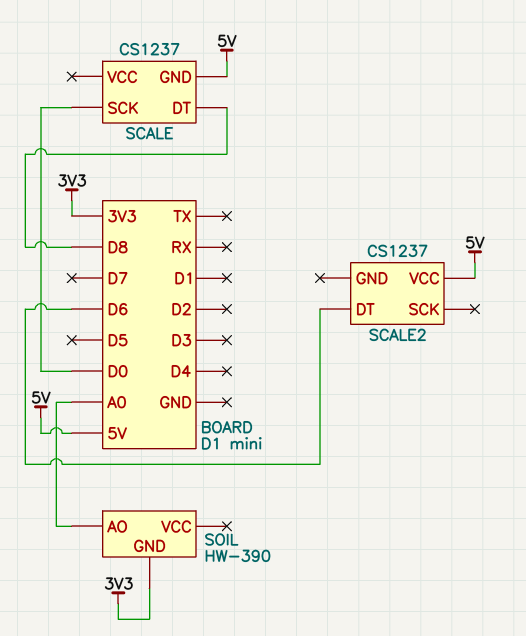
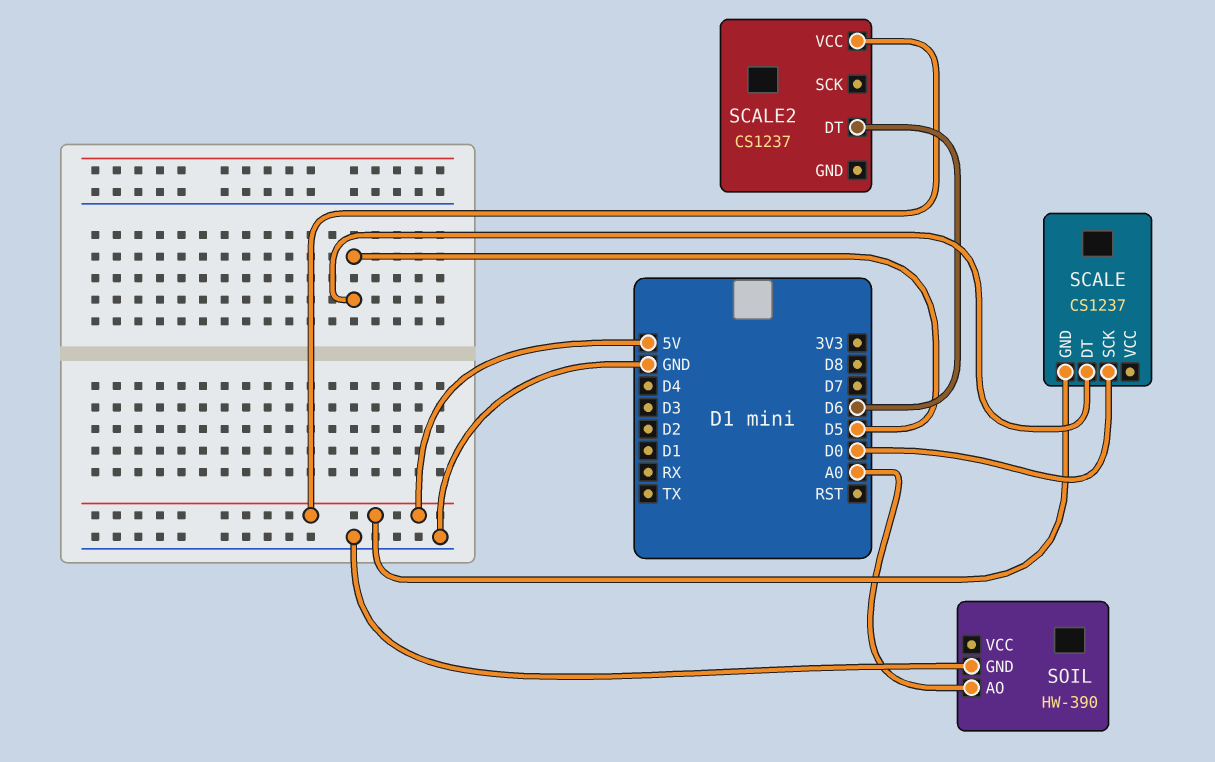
SCALE pin DT: D8 -> D5
SOIL pin GND: 3V3 -> GND

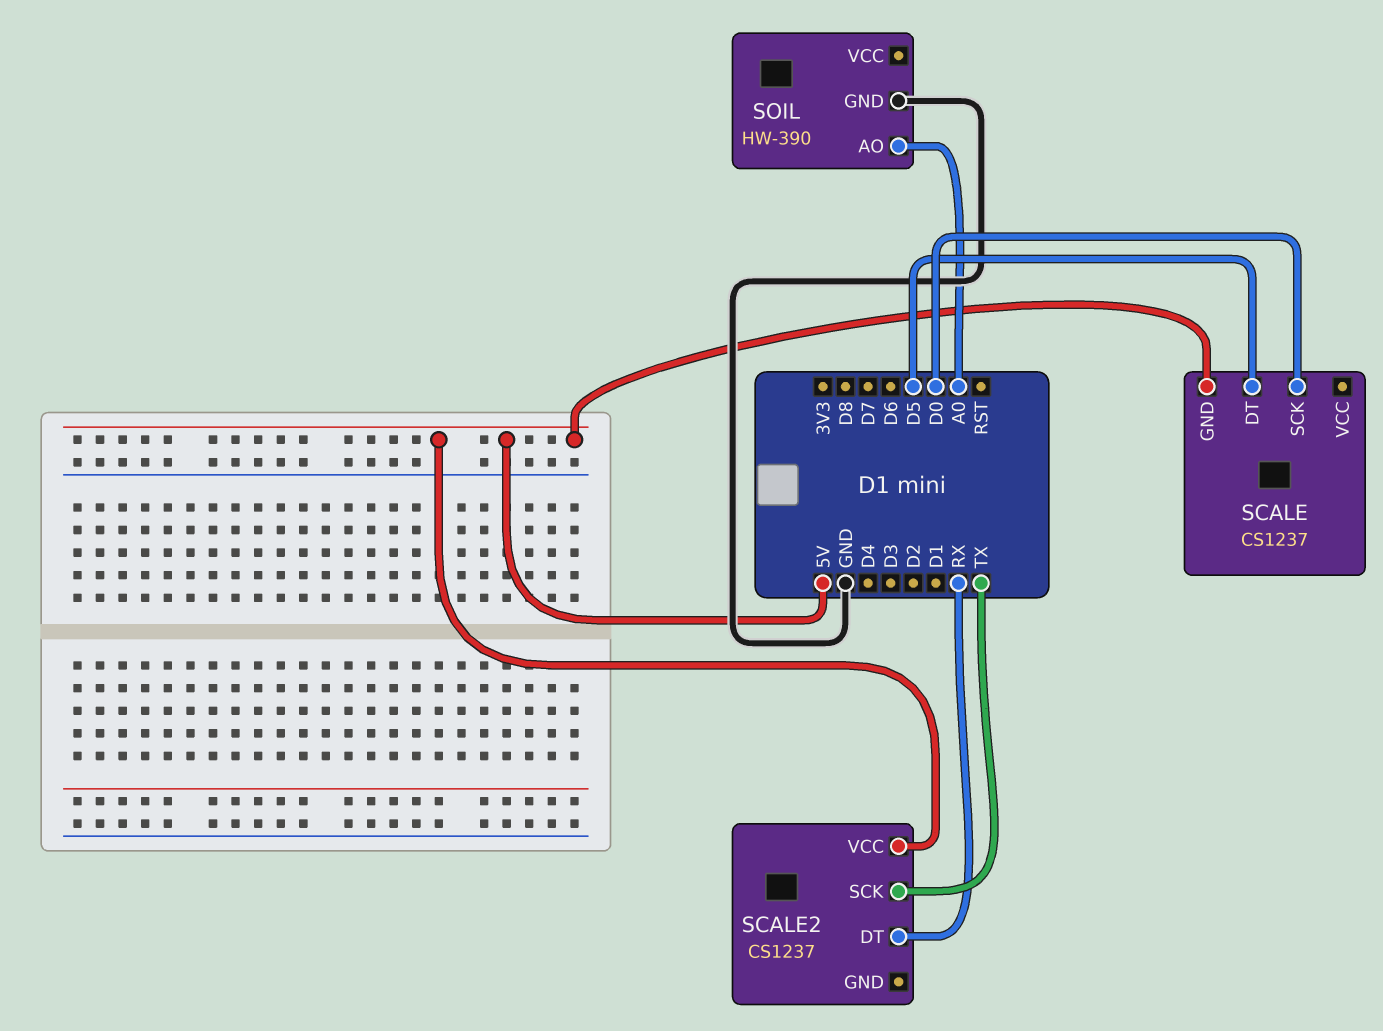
SCALE2 pin DT: D6 -> RX
SCALE2 pin SCK: none -> TX

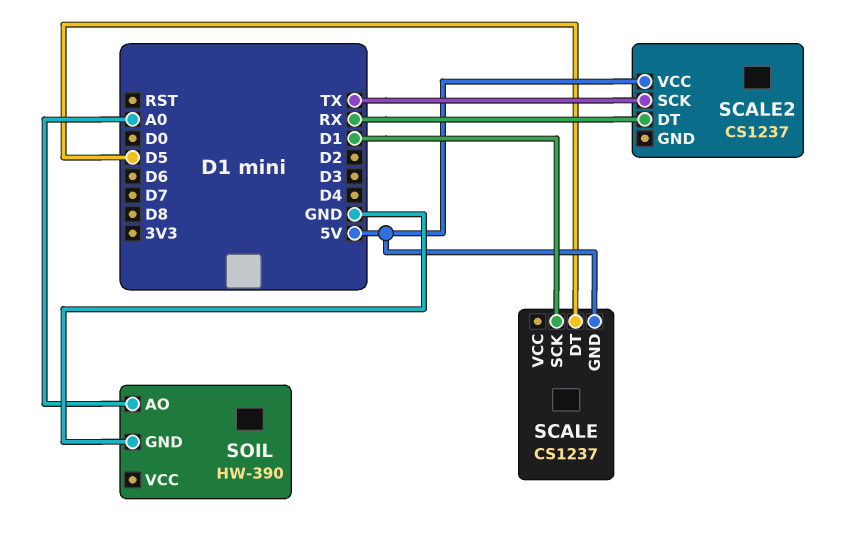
SCALE pin SCK: D0 -> D1

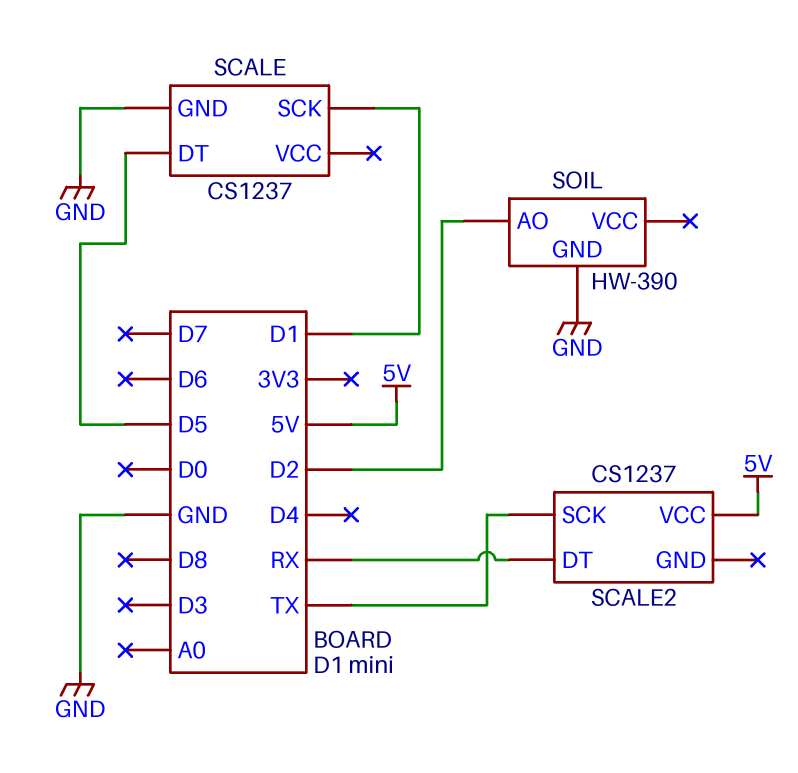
SCALE pin GND: 5V -> GND
SOIL pin AO: A0 -> D2

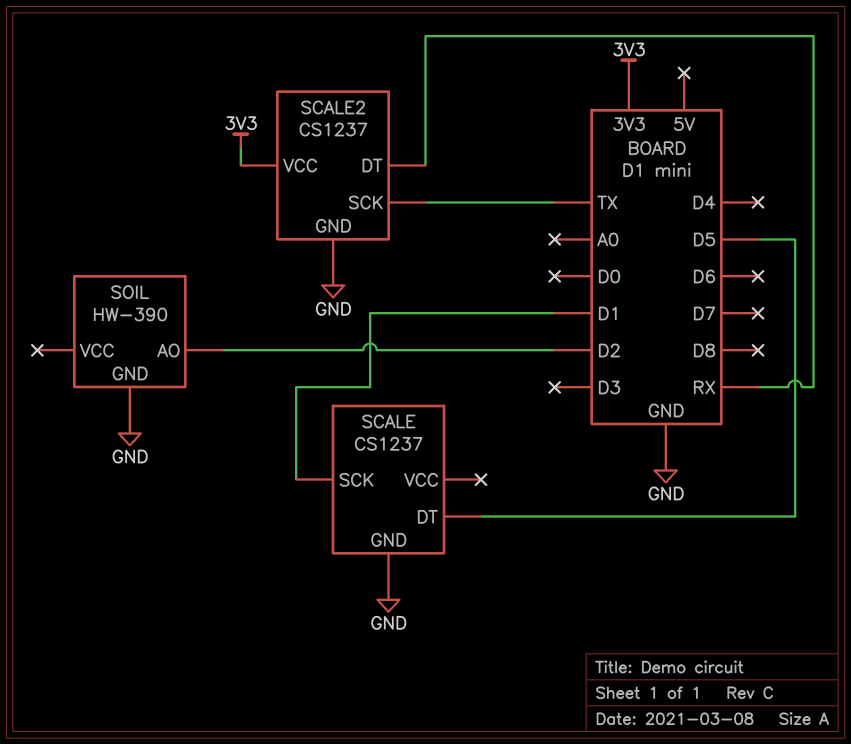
SCALE2 pin GND: none -> GND
SCALE2 pin VCC: 5V -> 3V3

